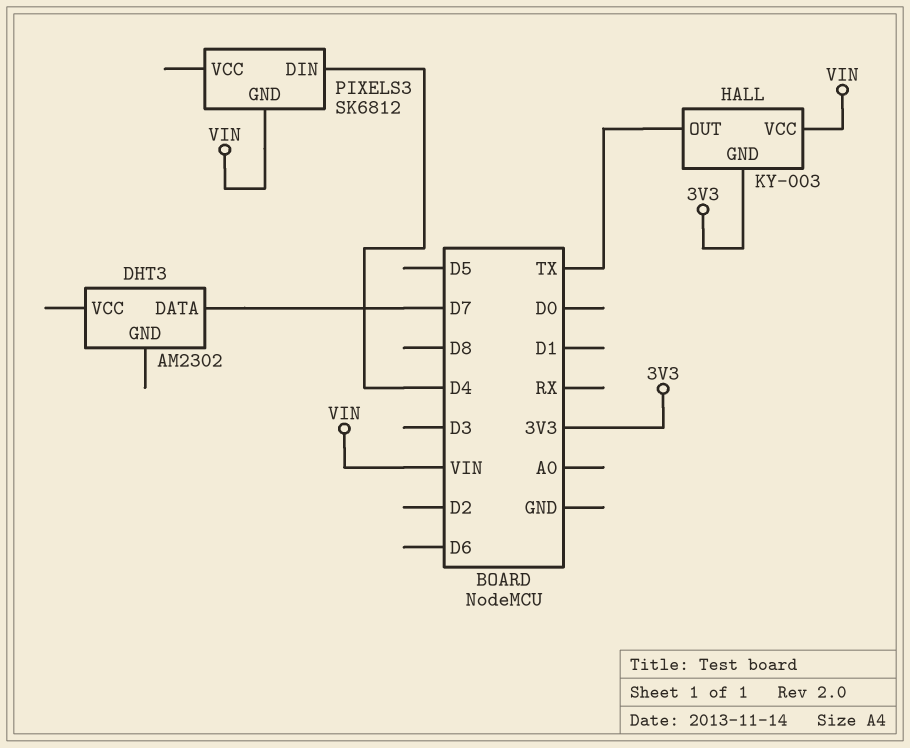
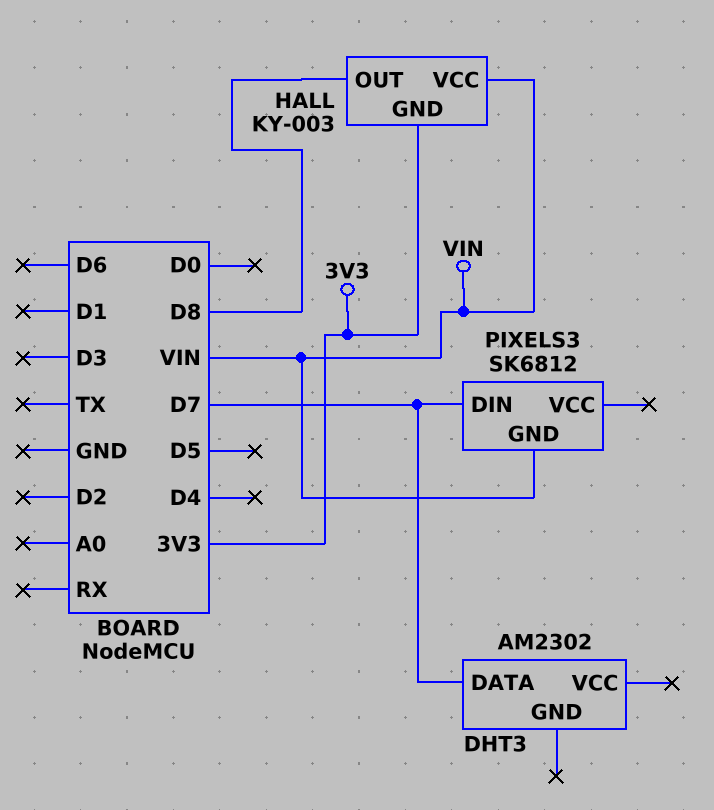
HALL pin OUT: TX -> D8
PIXELS3 pin DIN: D4 -> D7

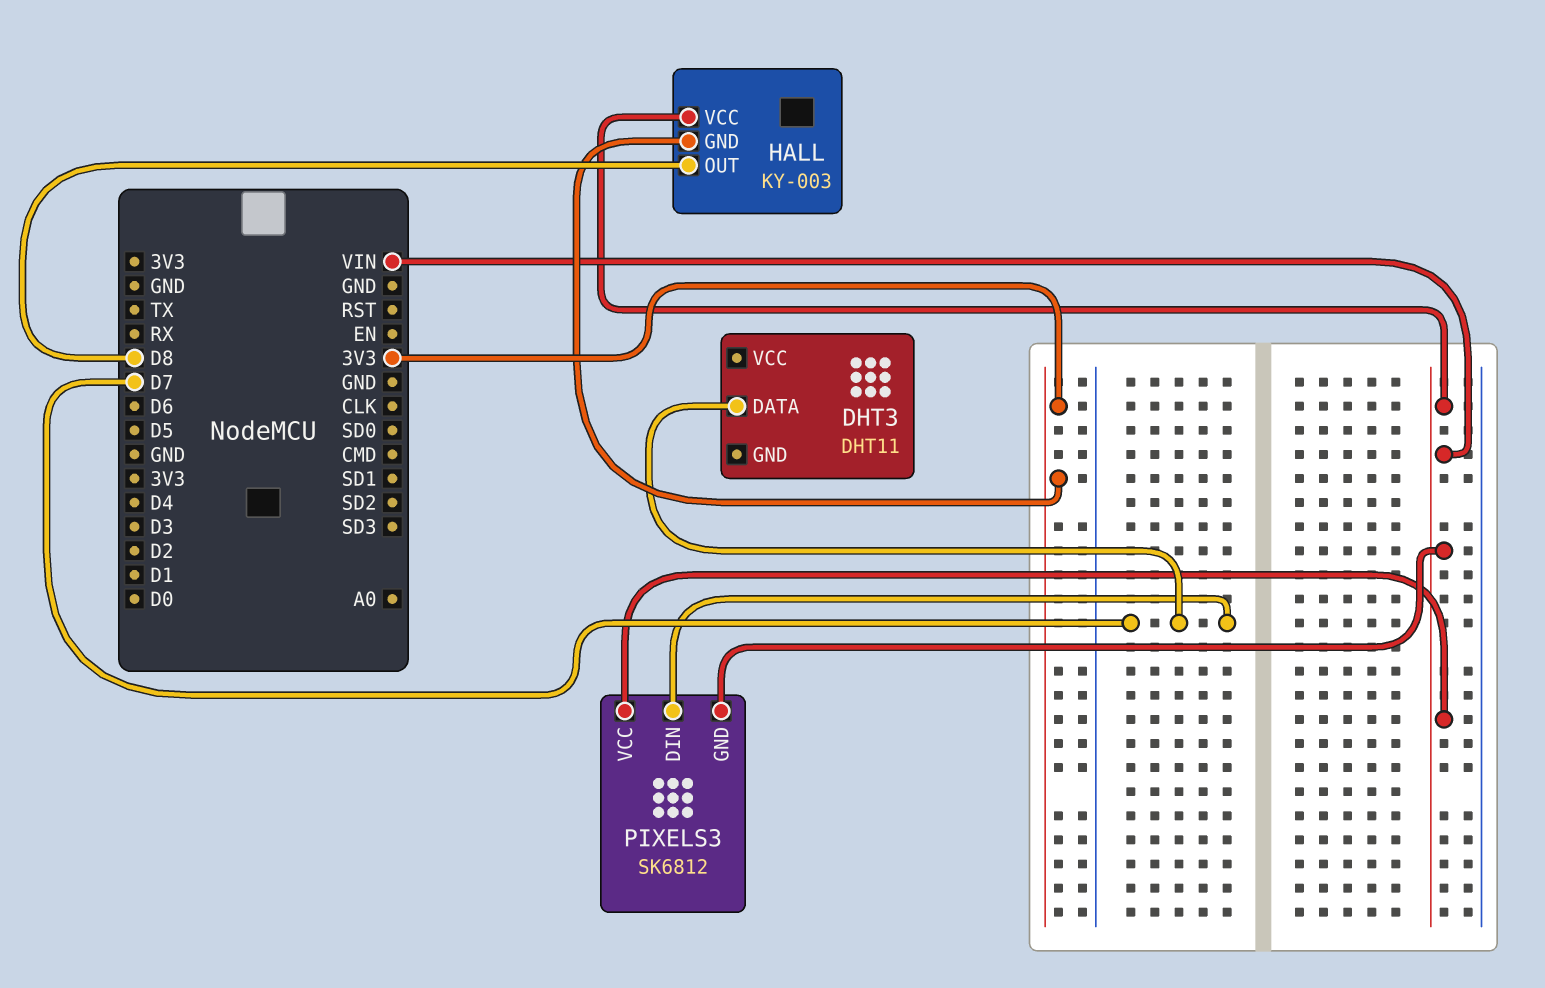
DHT3: AM2302 -> DHT11
PIXELS3 pin VCC: none -> VIN

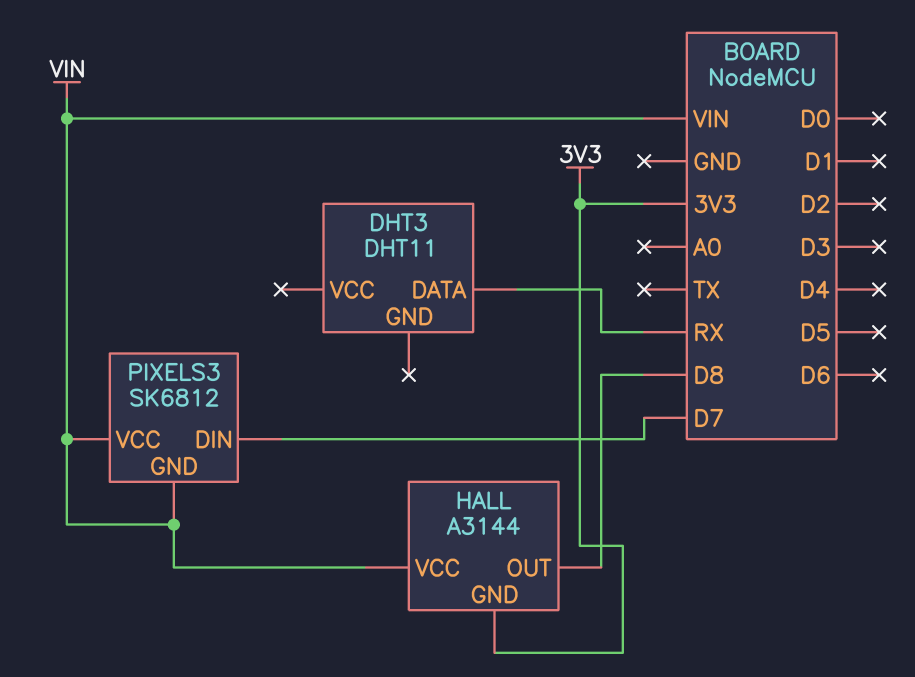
DHT3 pin DATA: D7 -> RX
HALL: KY-003 -> A3144

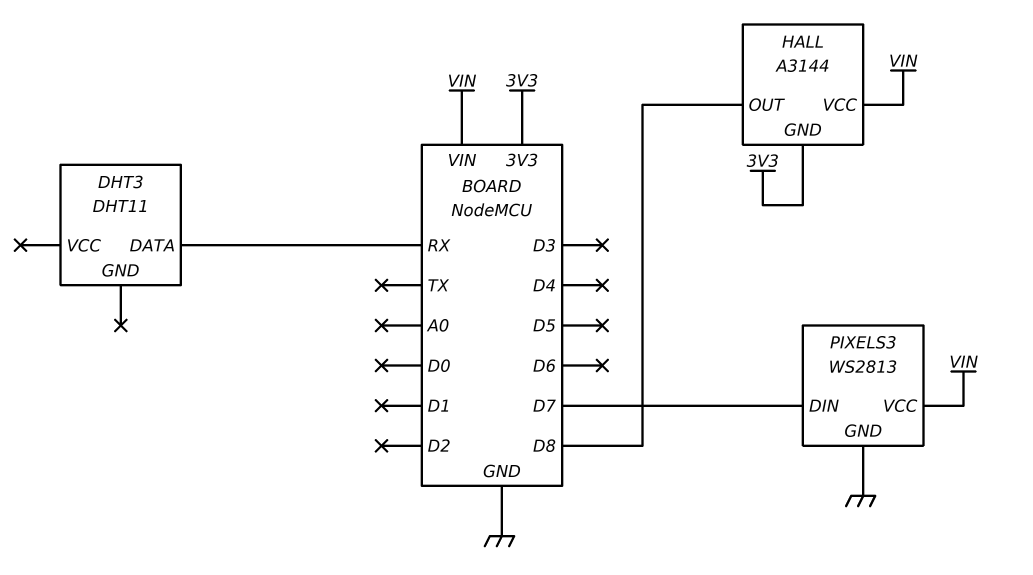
PIXELS3: SK6812 -> WS2813
PIXELS3 pin GND: VIN -> GND

